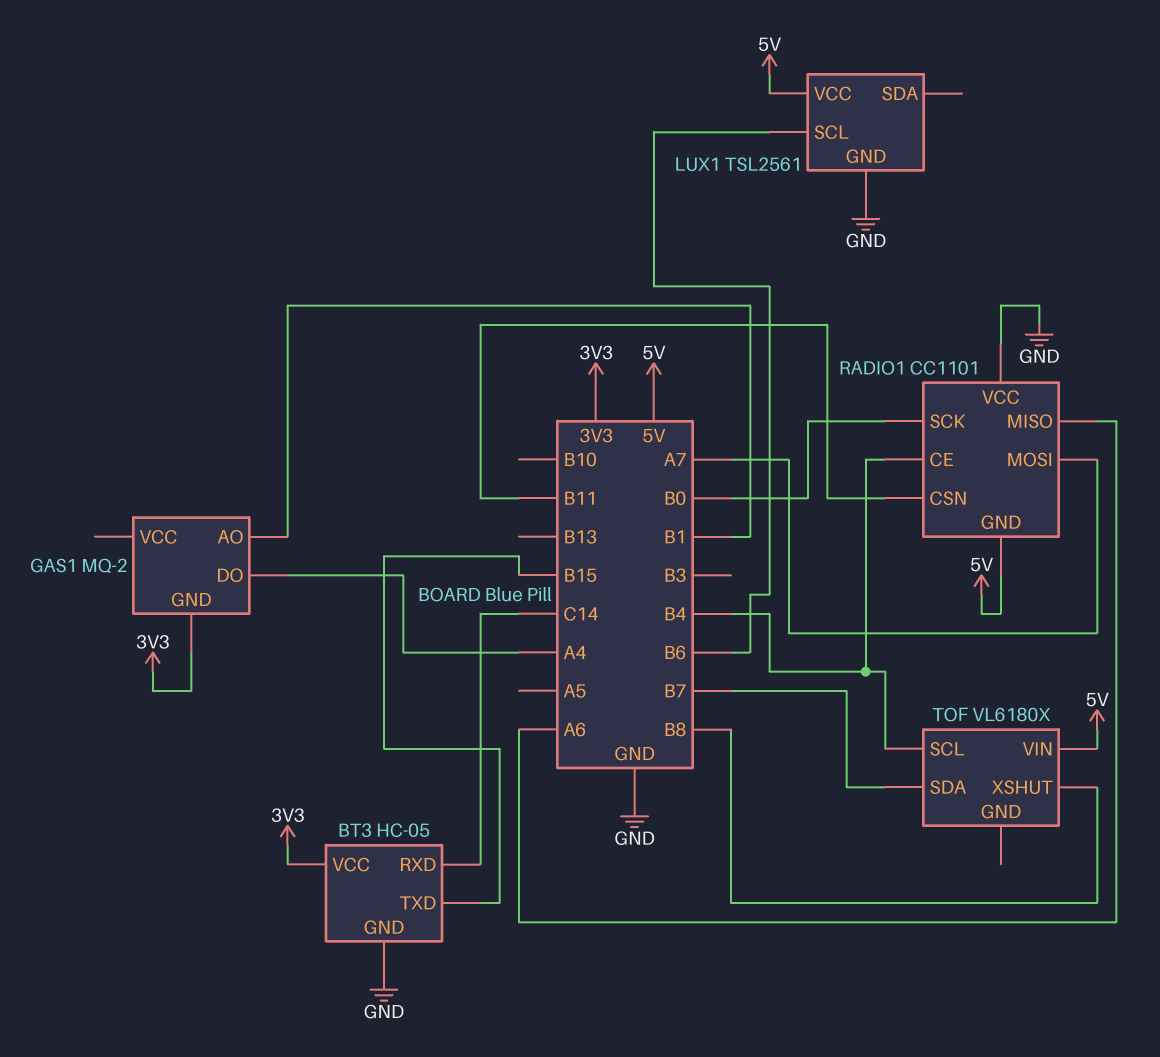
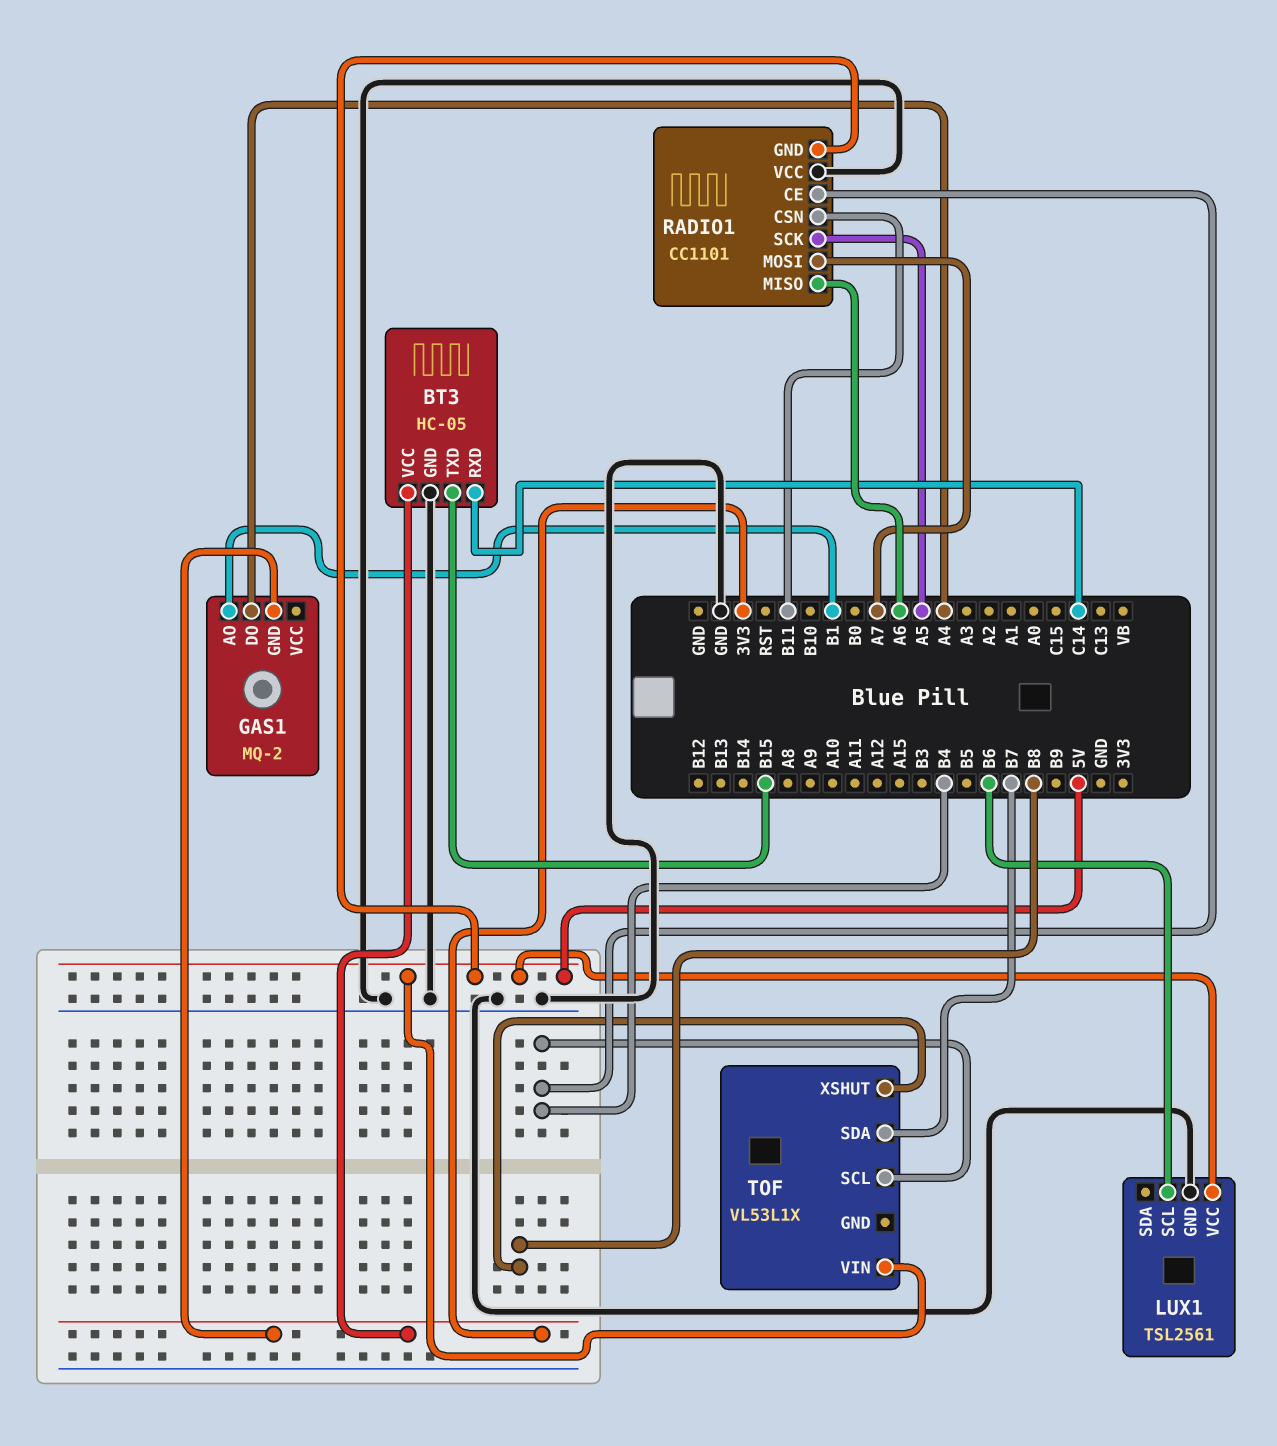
RADIO1 pin SCK: B0 -> A5
TOF: VL6180X -> VL53L1X

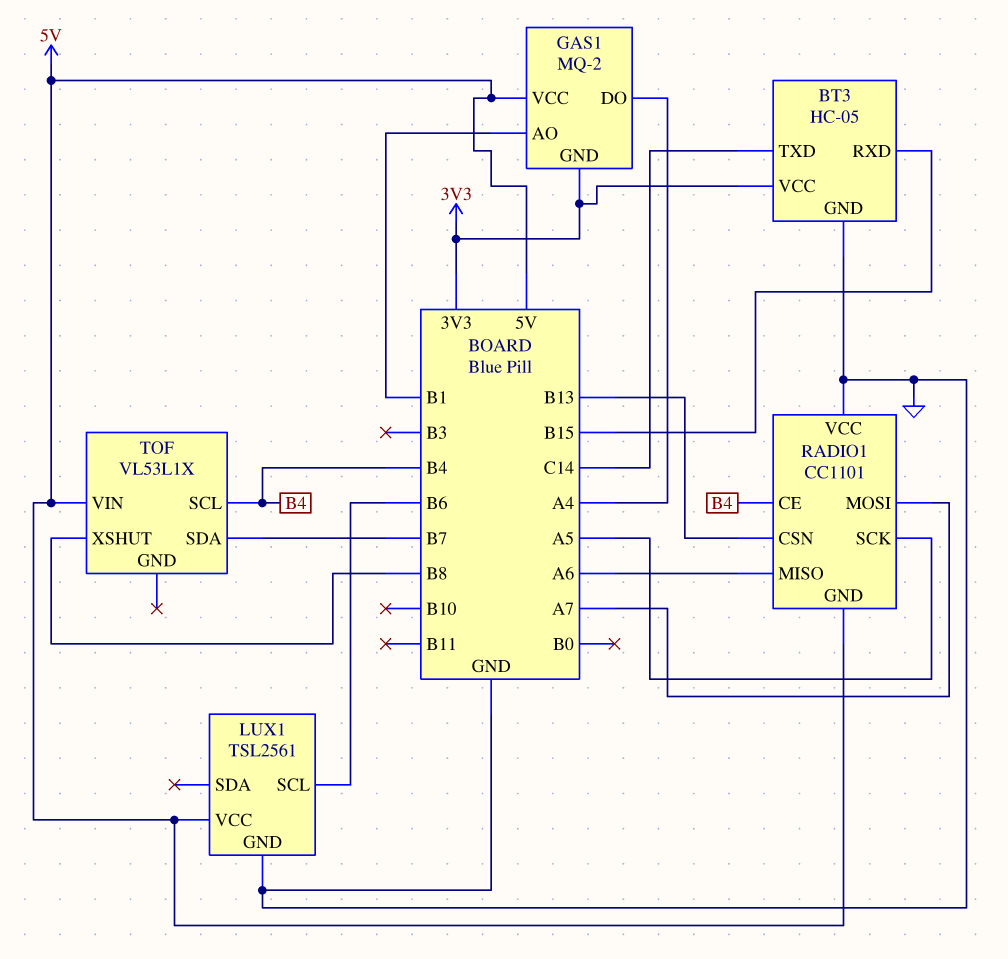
BT3 pin RXD: C14 -> B15
BT3 pin TXD: B15 -> C14
GAS1 pin VCC: none -> 5V
RADIO1 pin CSN: B11 -> B13

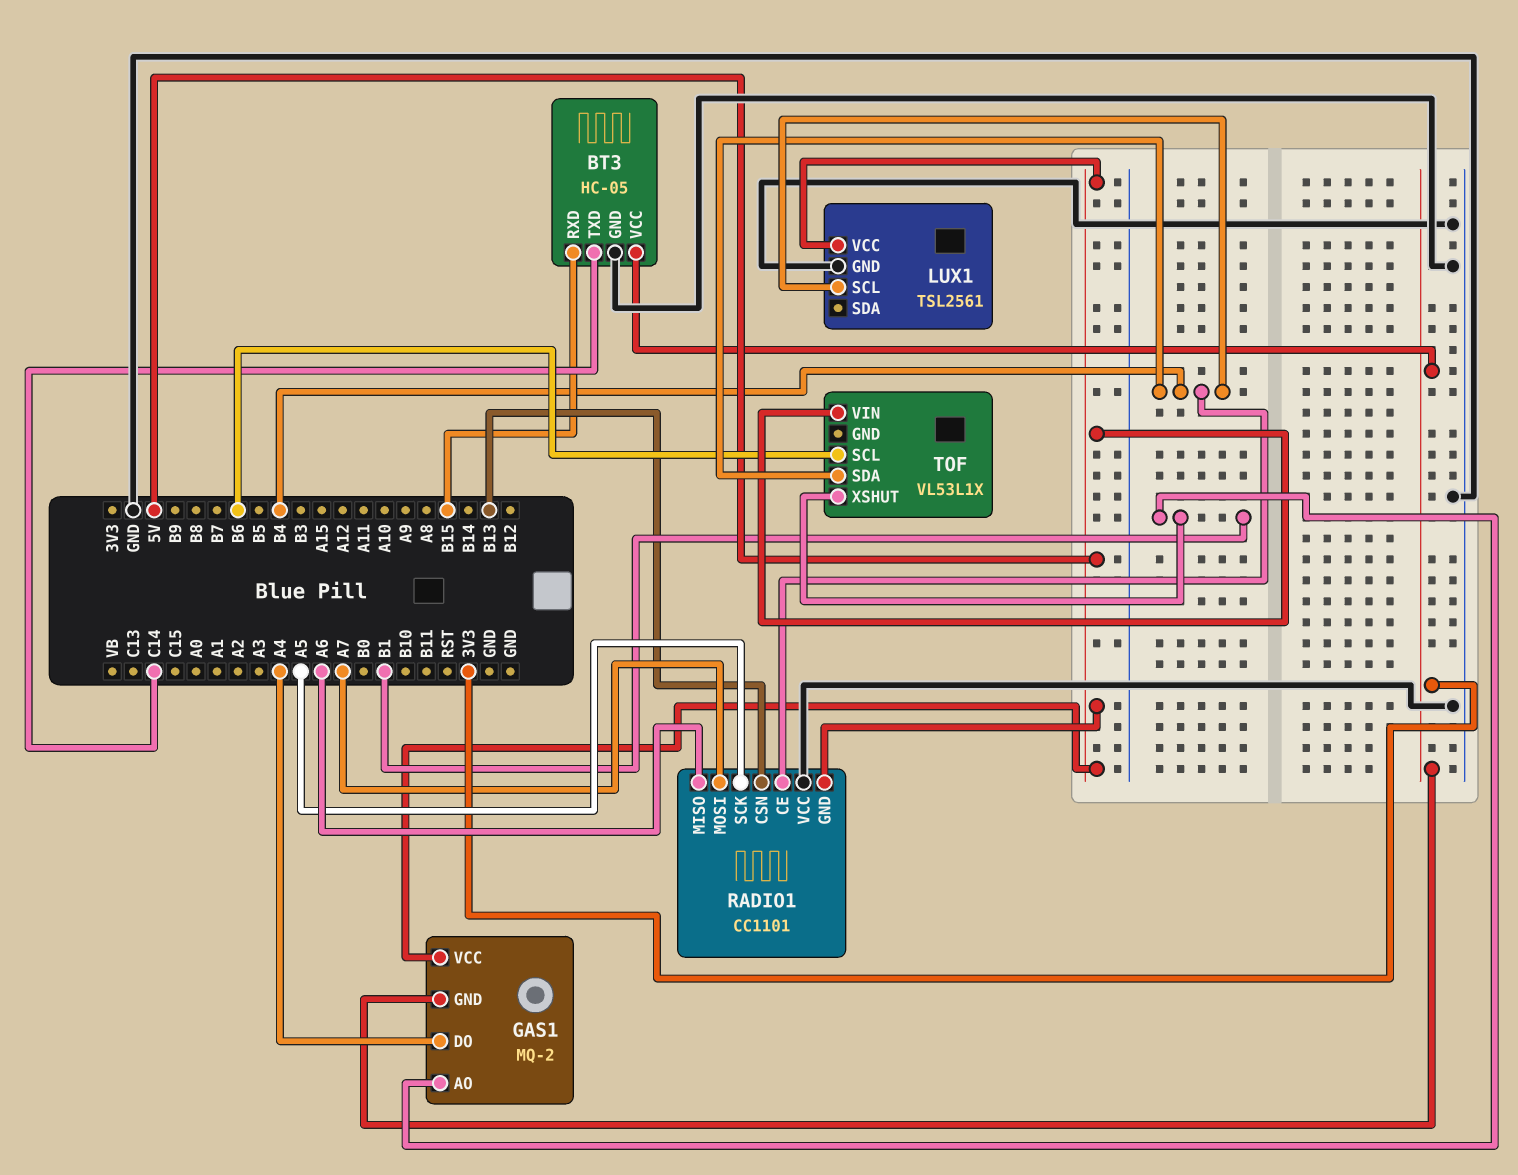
LUX1 pin SCL: B6 -> B4
TOF pin SCL: B4 -> B6
TOF pin SDA: B7 -> B4
TOF pin XSHUT: B8 -> B1

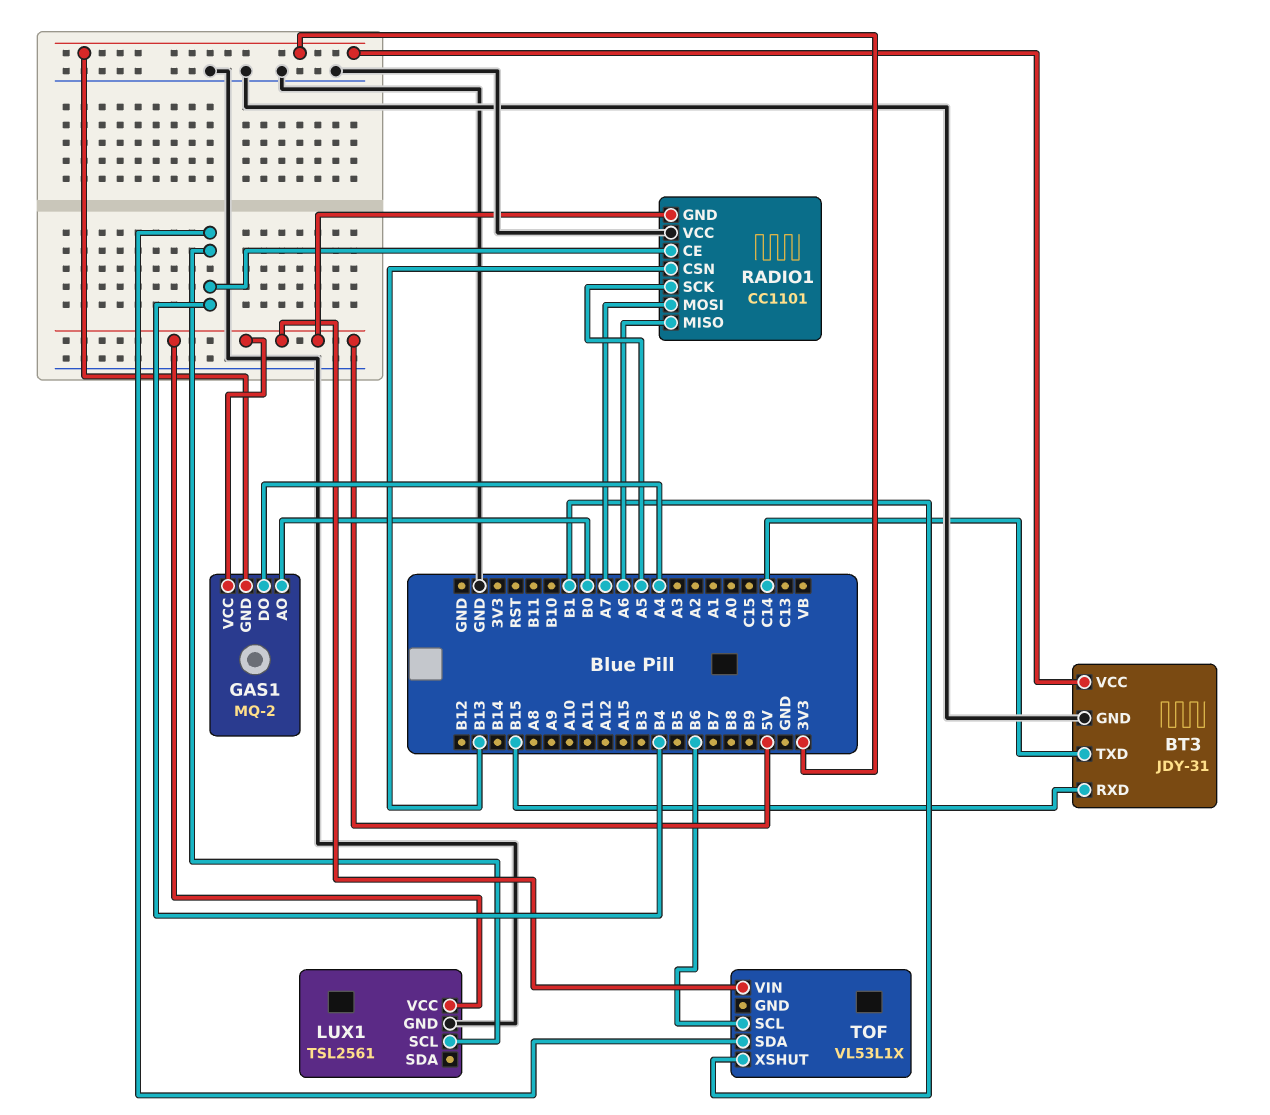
BT3: HC-05 -> JDY-31
GAS1 pin AO: B1 -> B0

